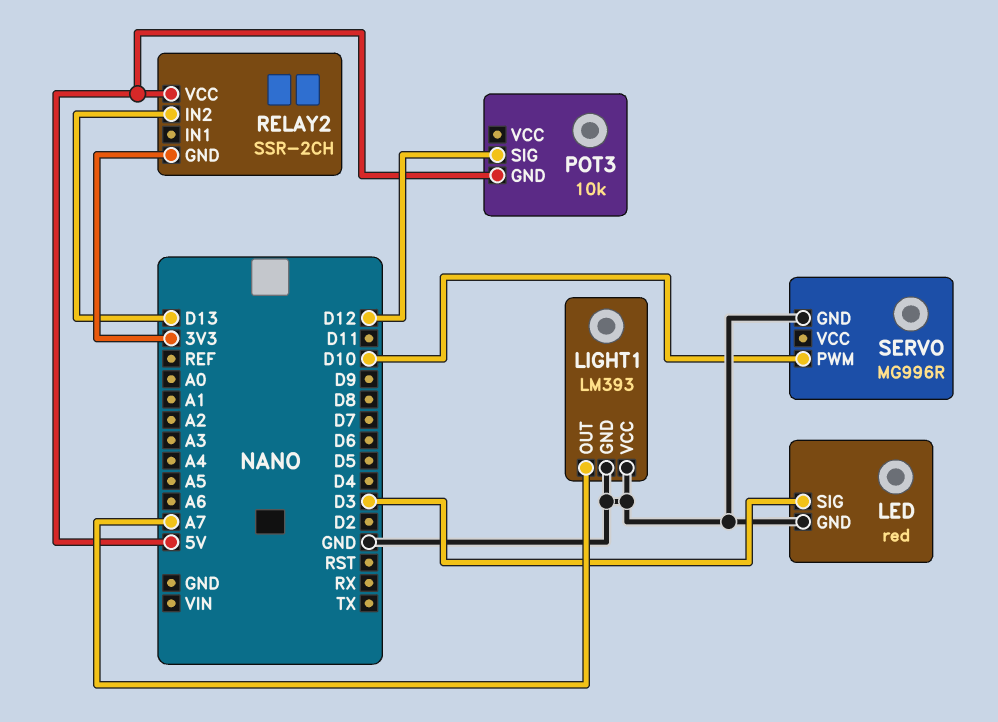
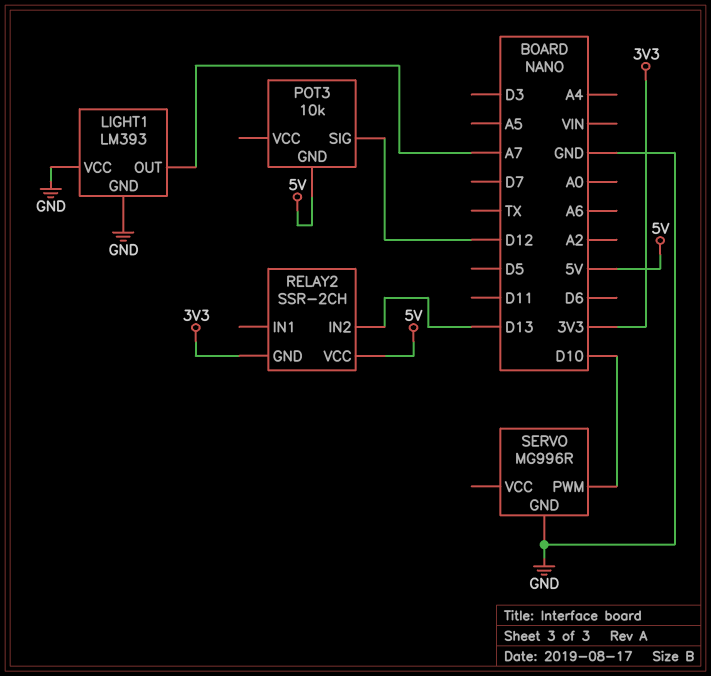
LED: red -> none
LED pin GND: GND -> none
LED pin SIG: D3 -> none

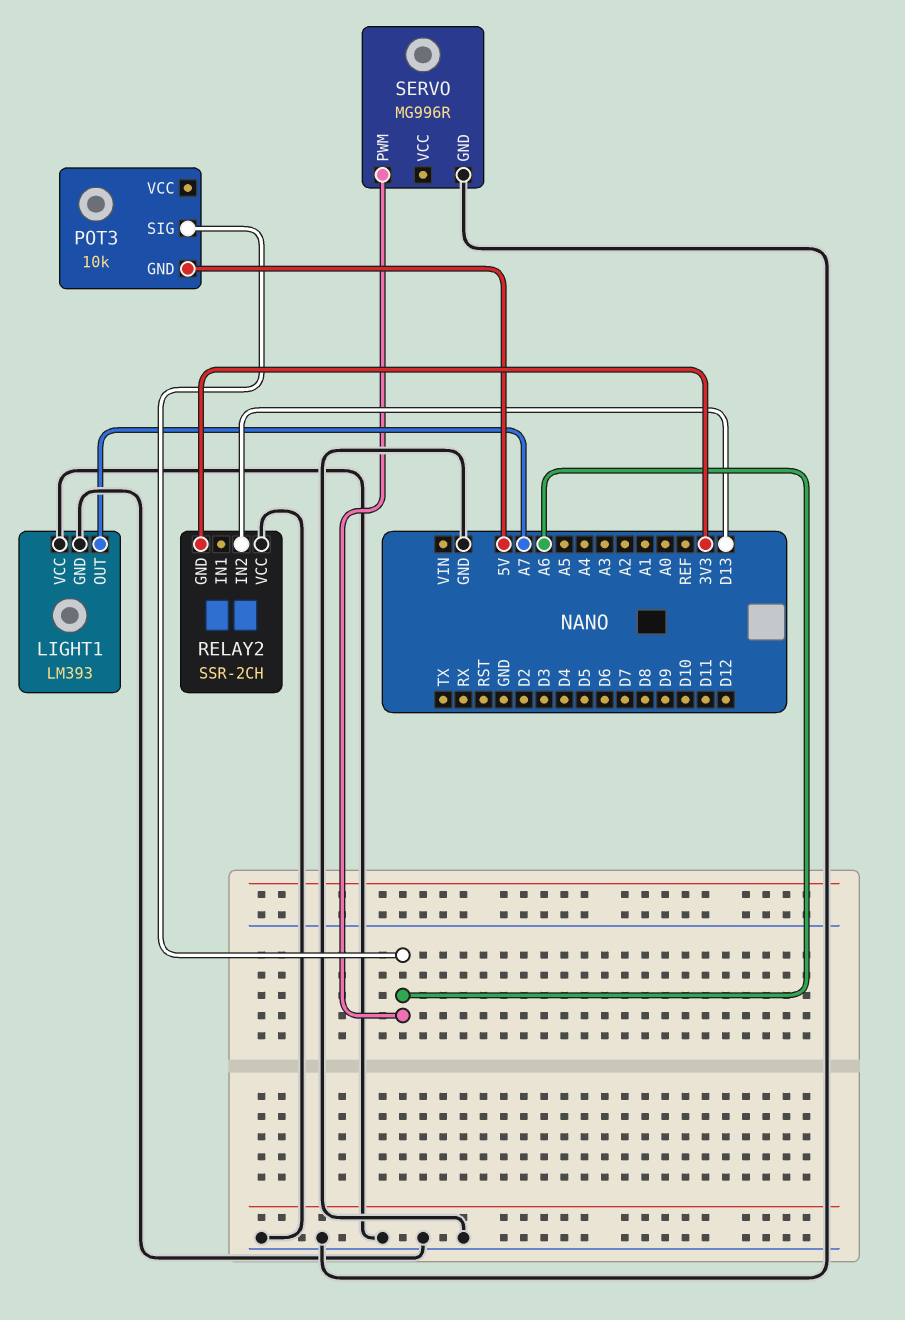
POT3 pin SIG: D12 -> A6
RELAY2 pin VCC: 5V -> GND
SERVO pin PWM: D10 -> A6

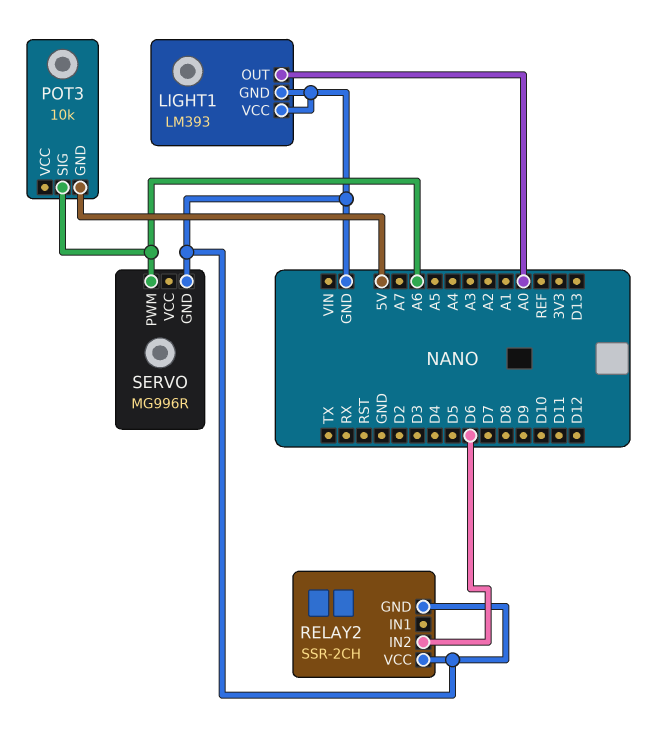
LIGHT1 pin OUT: A7 -> A0
RELAY2 pin GND: 3V3 -> GND
RELAY2 pin IN2: D13 -> D6

